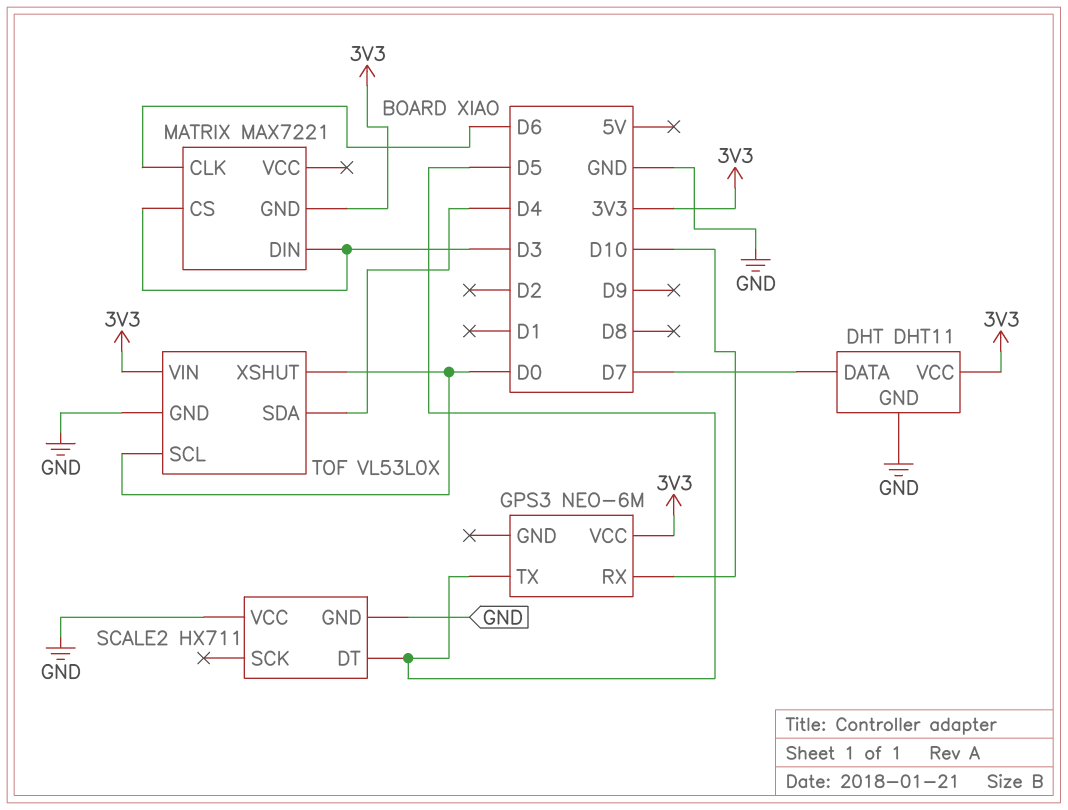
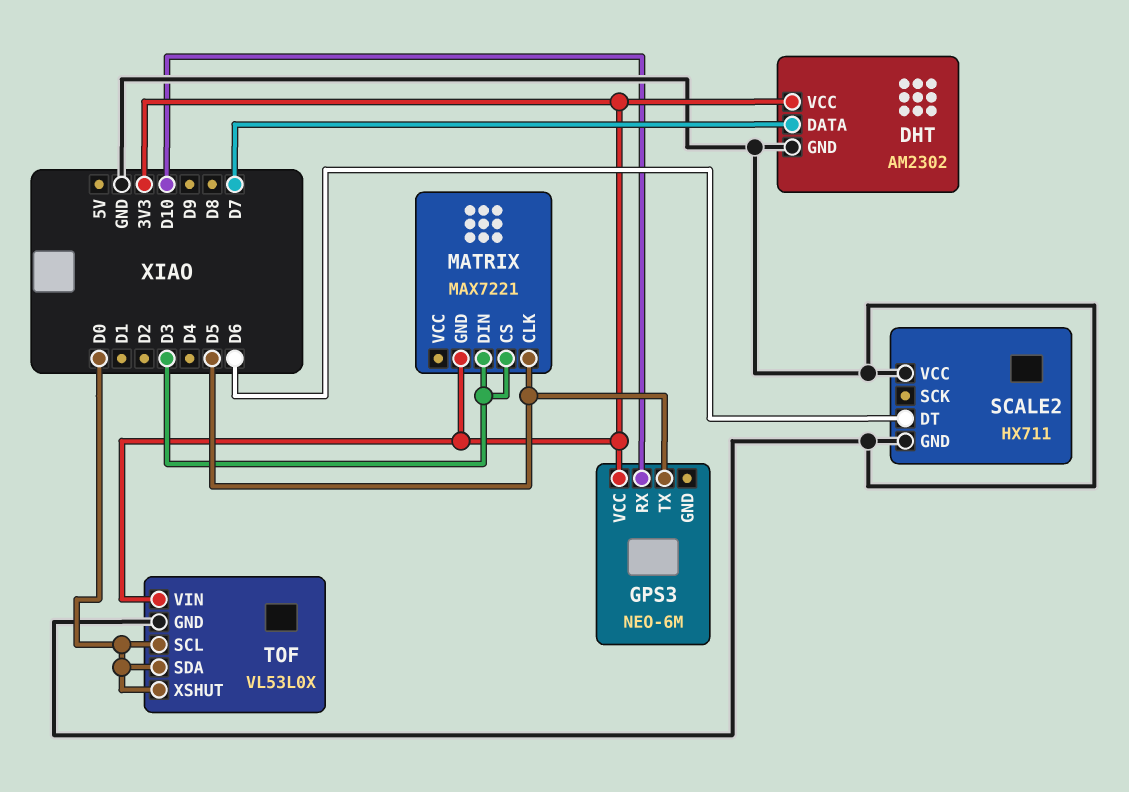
DHT: DHT11 -> AM2302
MATRIX pin CLK: D6 -> D5
SCALE2 pin DT: D5 -> D6
TOF pin SDA: D4 -> D0

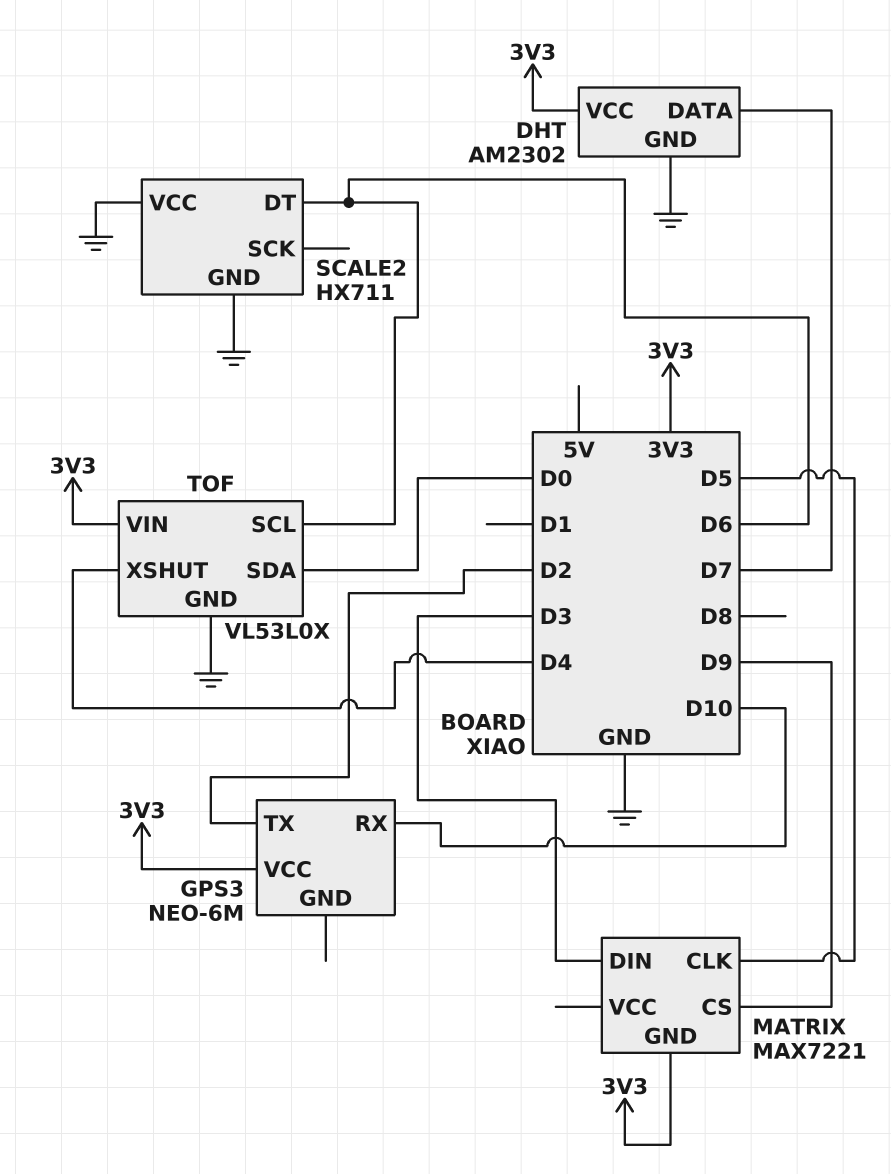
GPS3 pin TX: D5 -> D2
MATRIX pin CS: D3 -> D9
TOF pin SCL: D0 -> D6
TOF pin XSHUT: D0 -> D4

